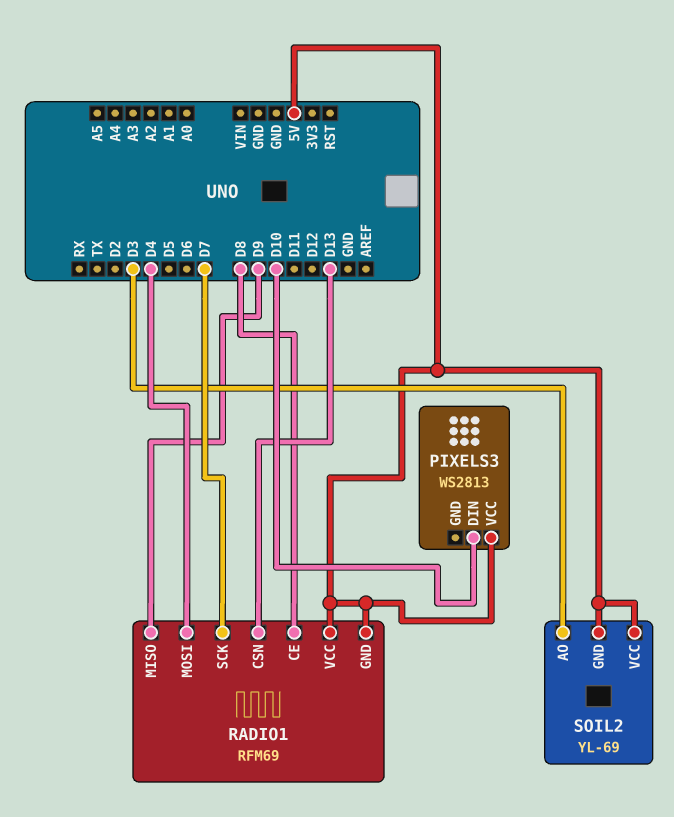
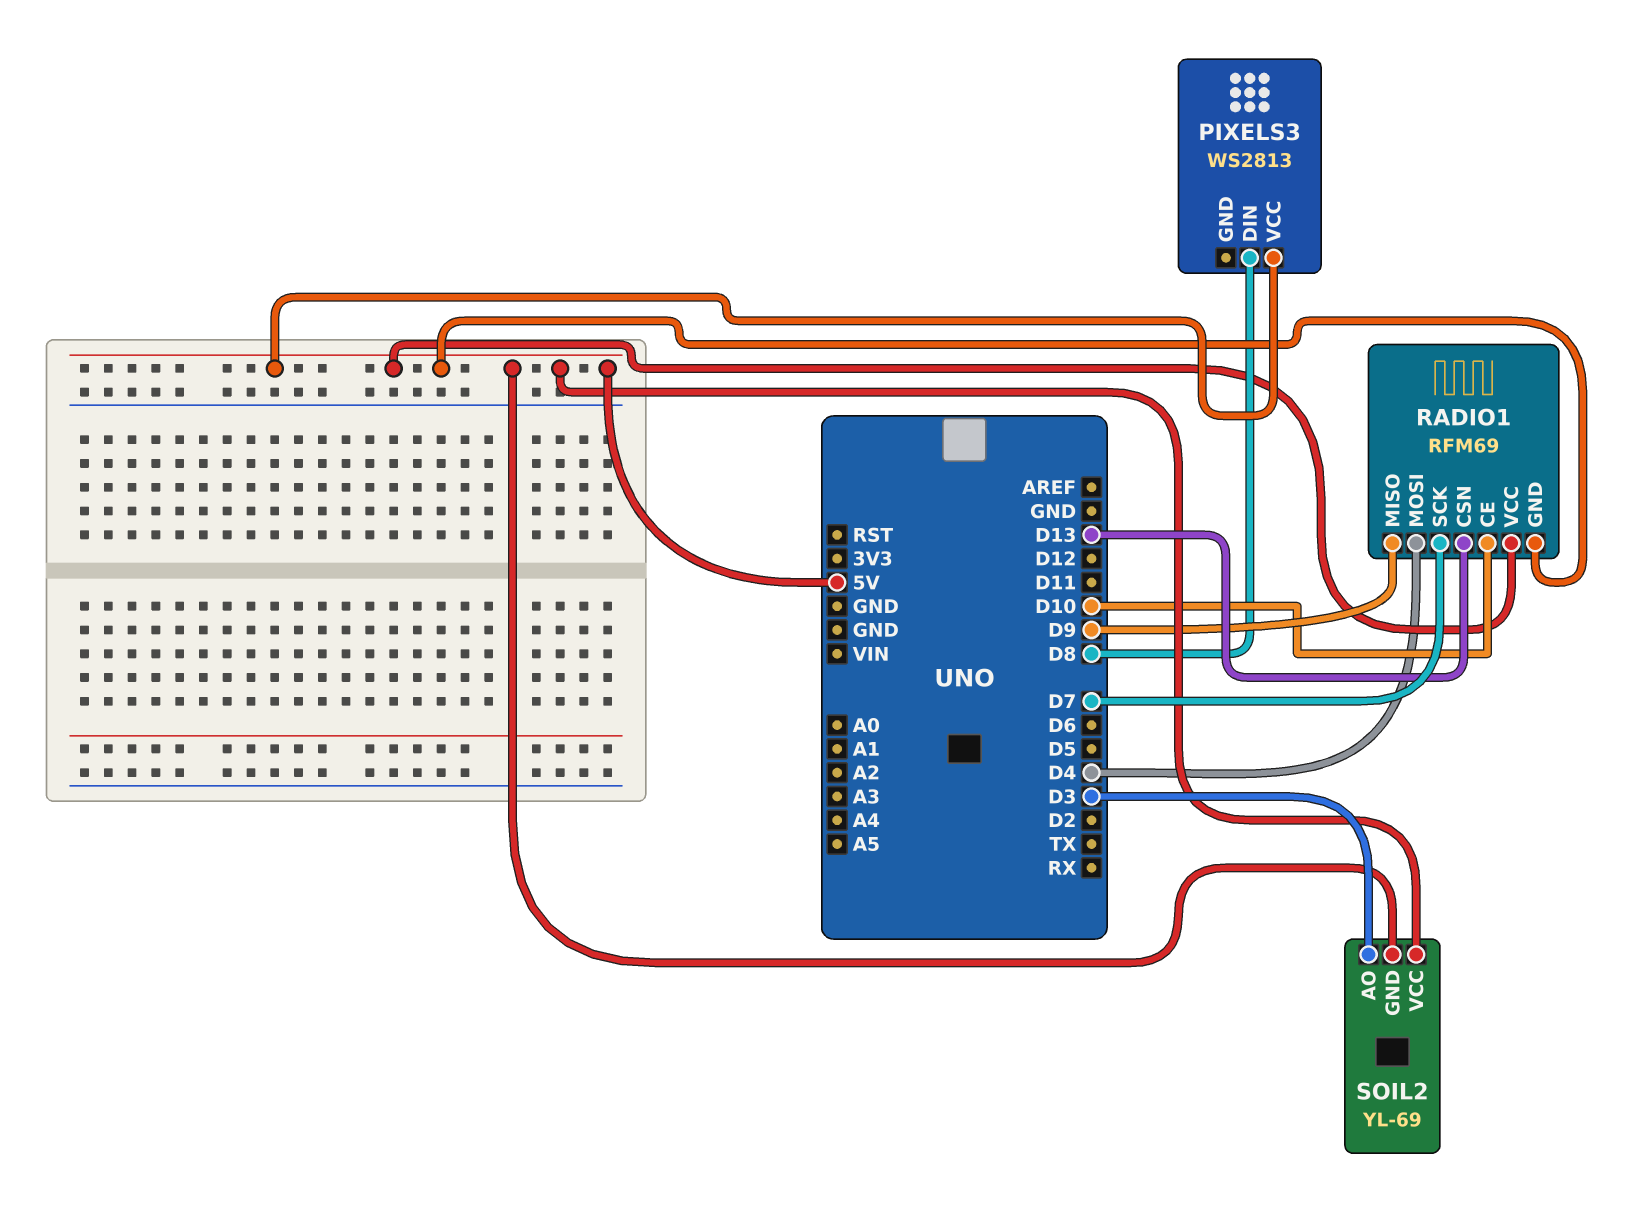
PIXELS3 pin DIN: D10 -> D8
RADIO1 pin CE: D8 -> D10

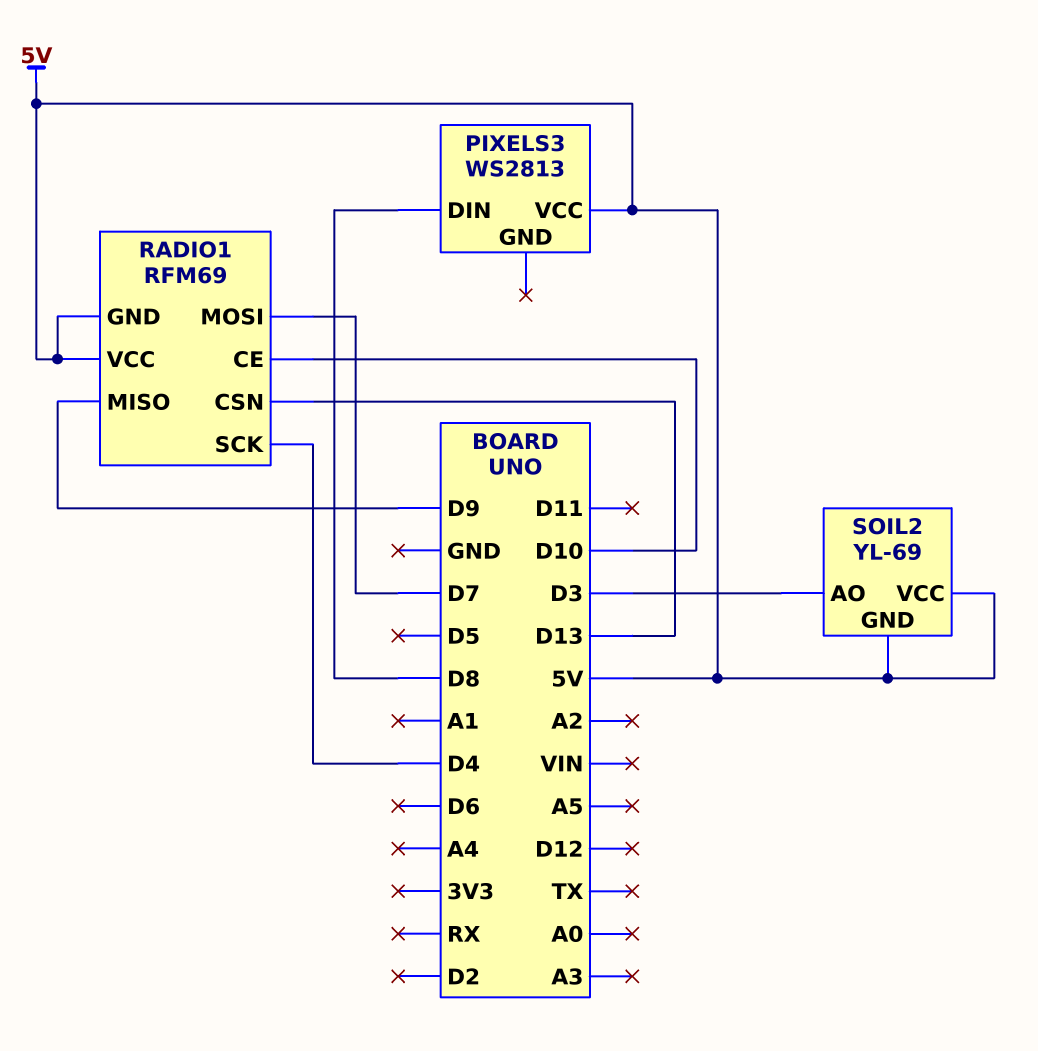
RADIO1 pin MOSI: D4 -> D7
RADIO1 pin SCK: D7 -> D4

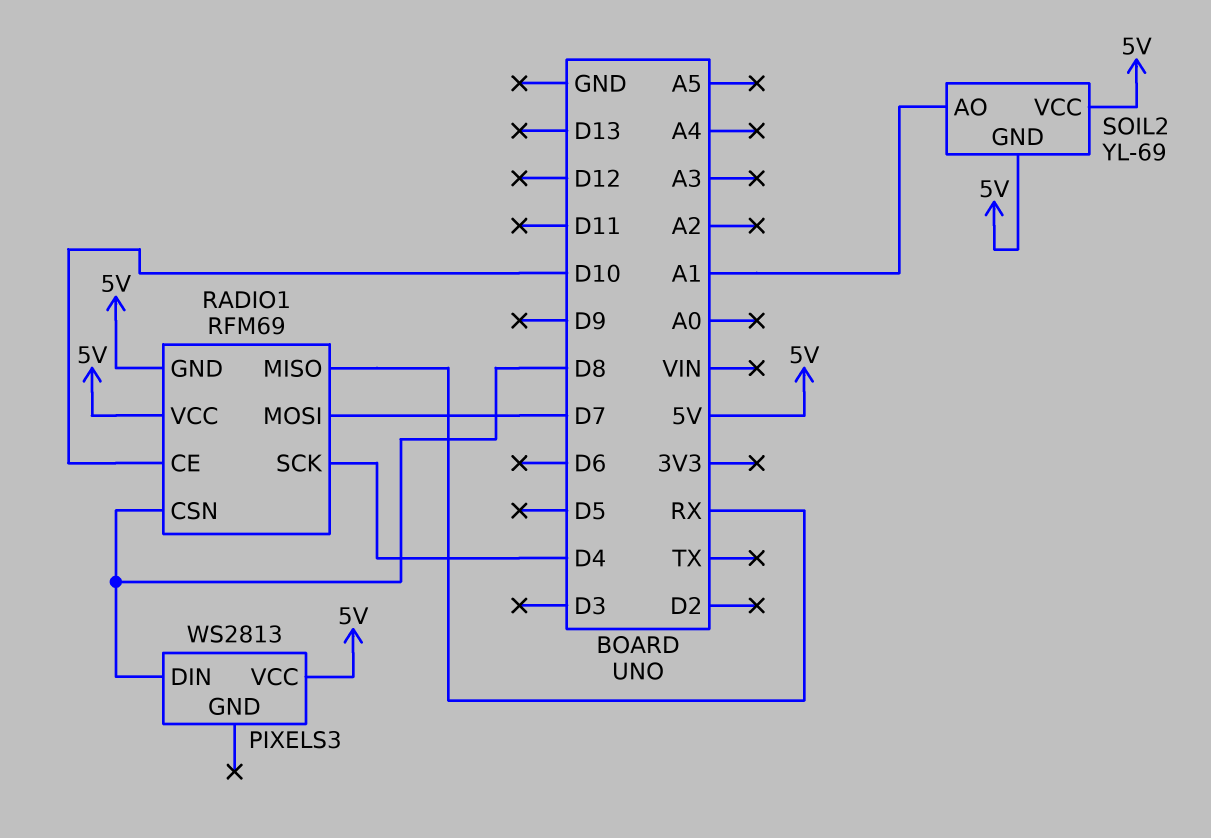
RADIO1 pin CSN: D13 -> D8
RADIO1 pin MISO: D9 -> RX
SOIL2 pin AO: D3 -> A1

